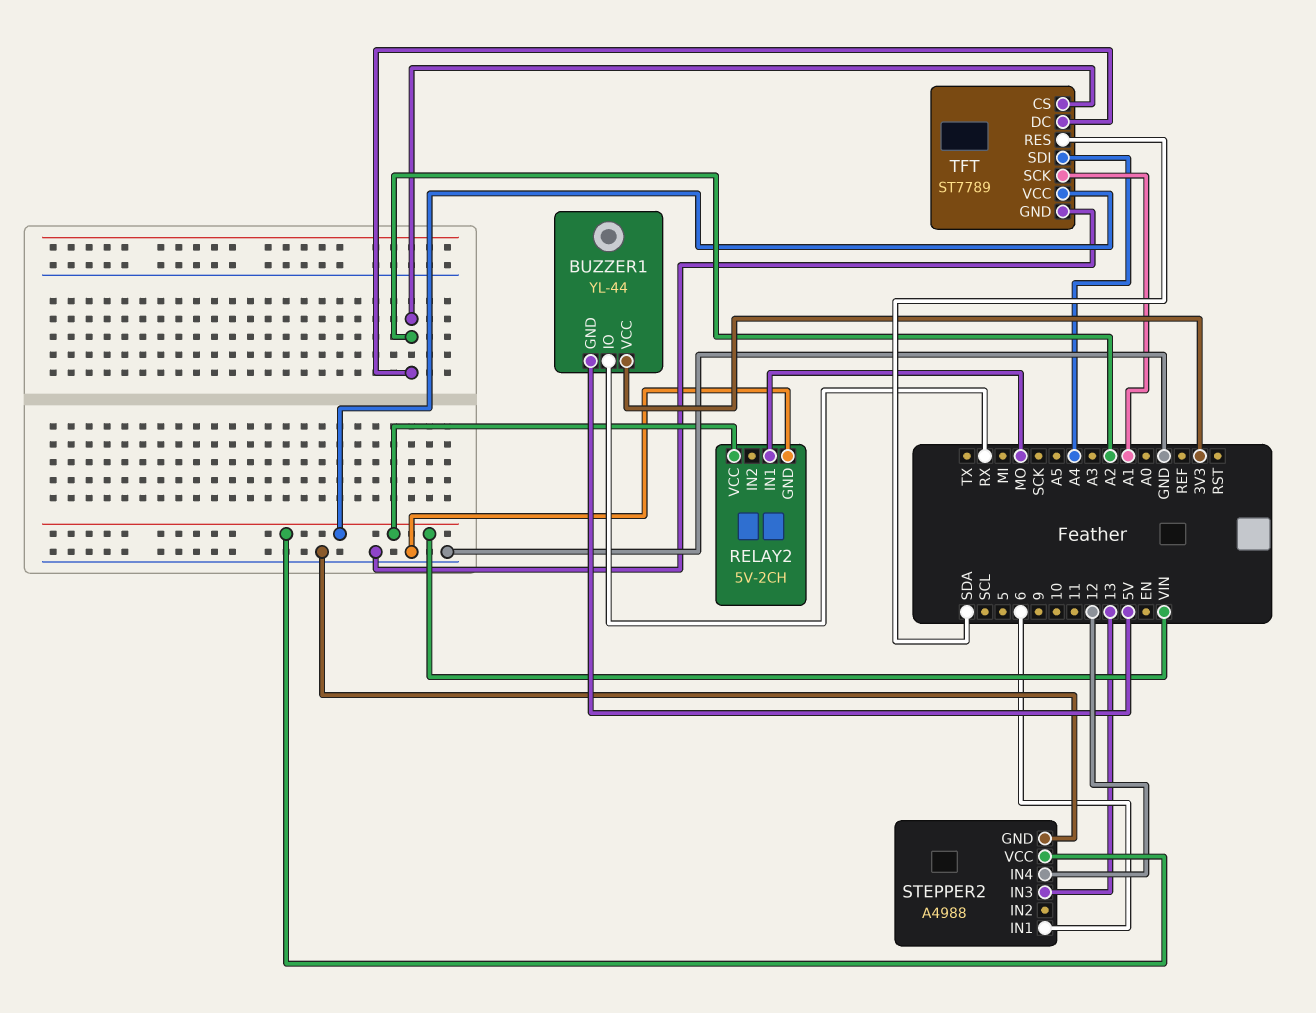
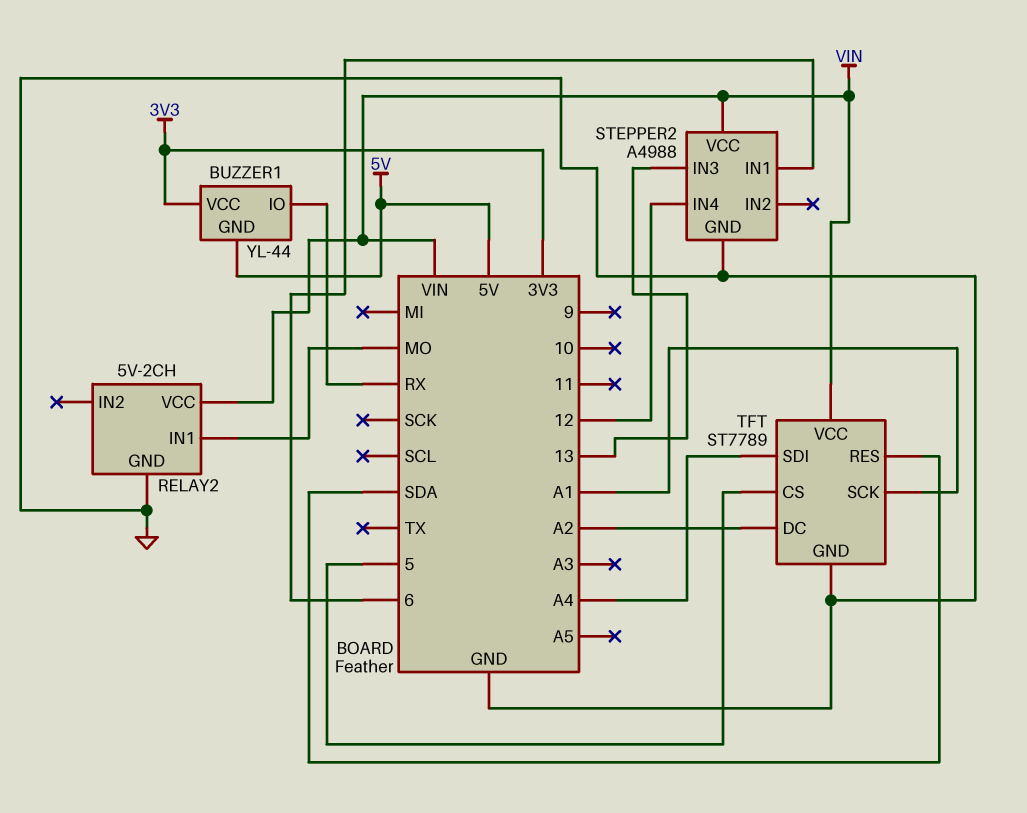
TFT pin CS: A2 -> 5

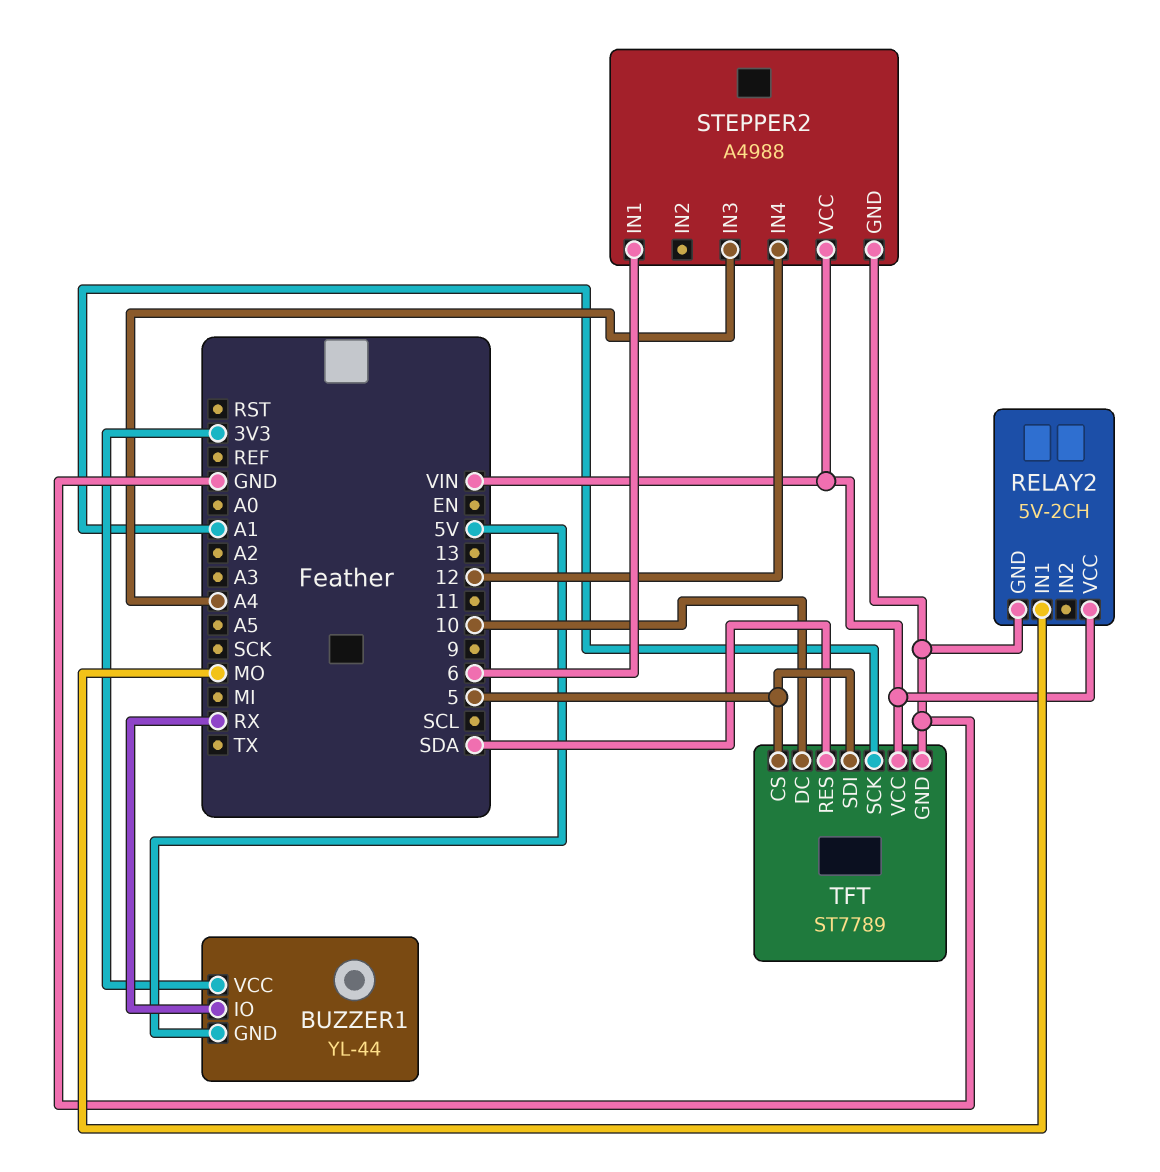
STEPPER2 pin IN3: 13 -> A4
TFT pin DC: A2 -> 10
TFT pin SDI: A4 -> 5

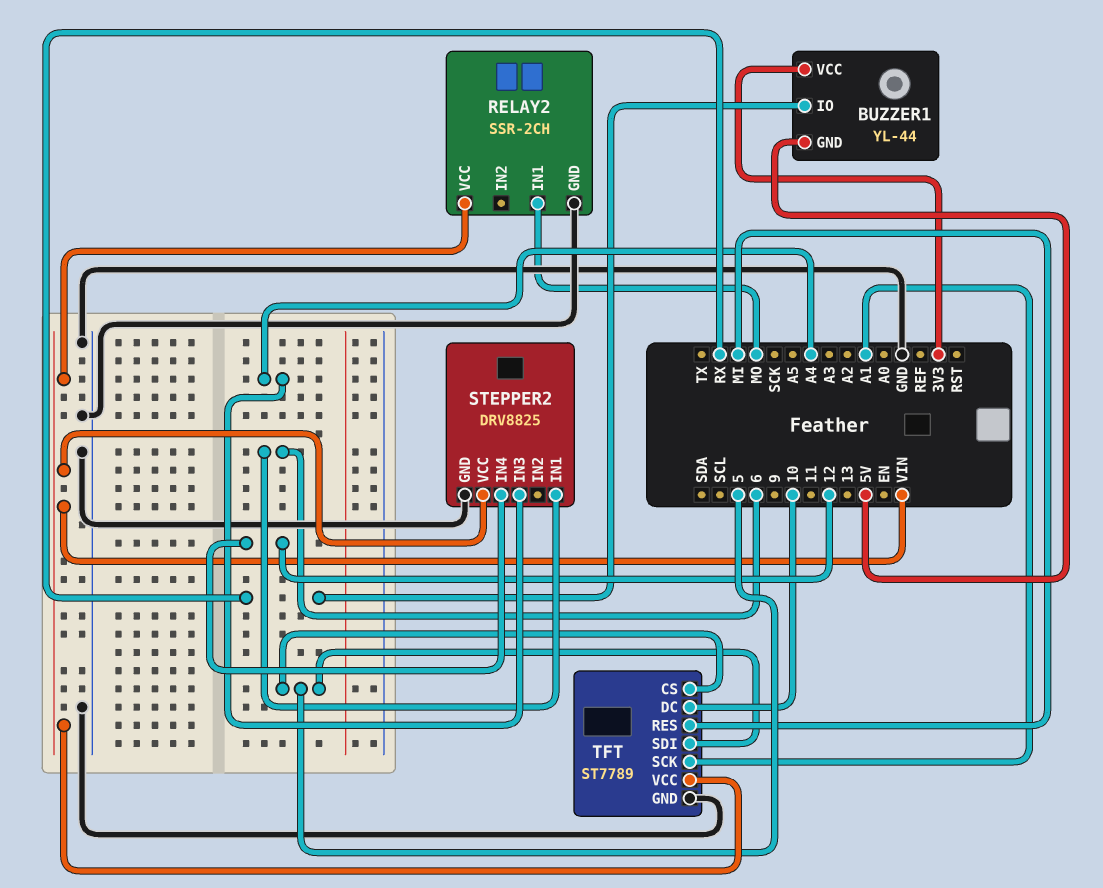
RELAY2: 5V-2CH -> SSR-2CH
STEPPER2: A4988 -> DRV8825
TFT pin RES: SDA -> MI

